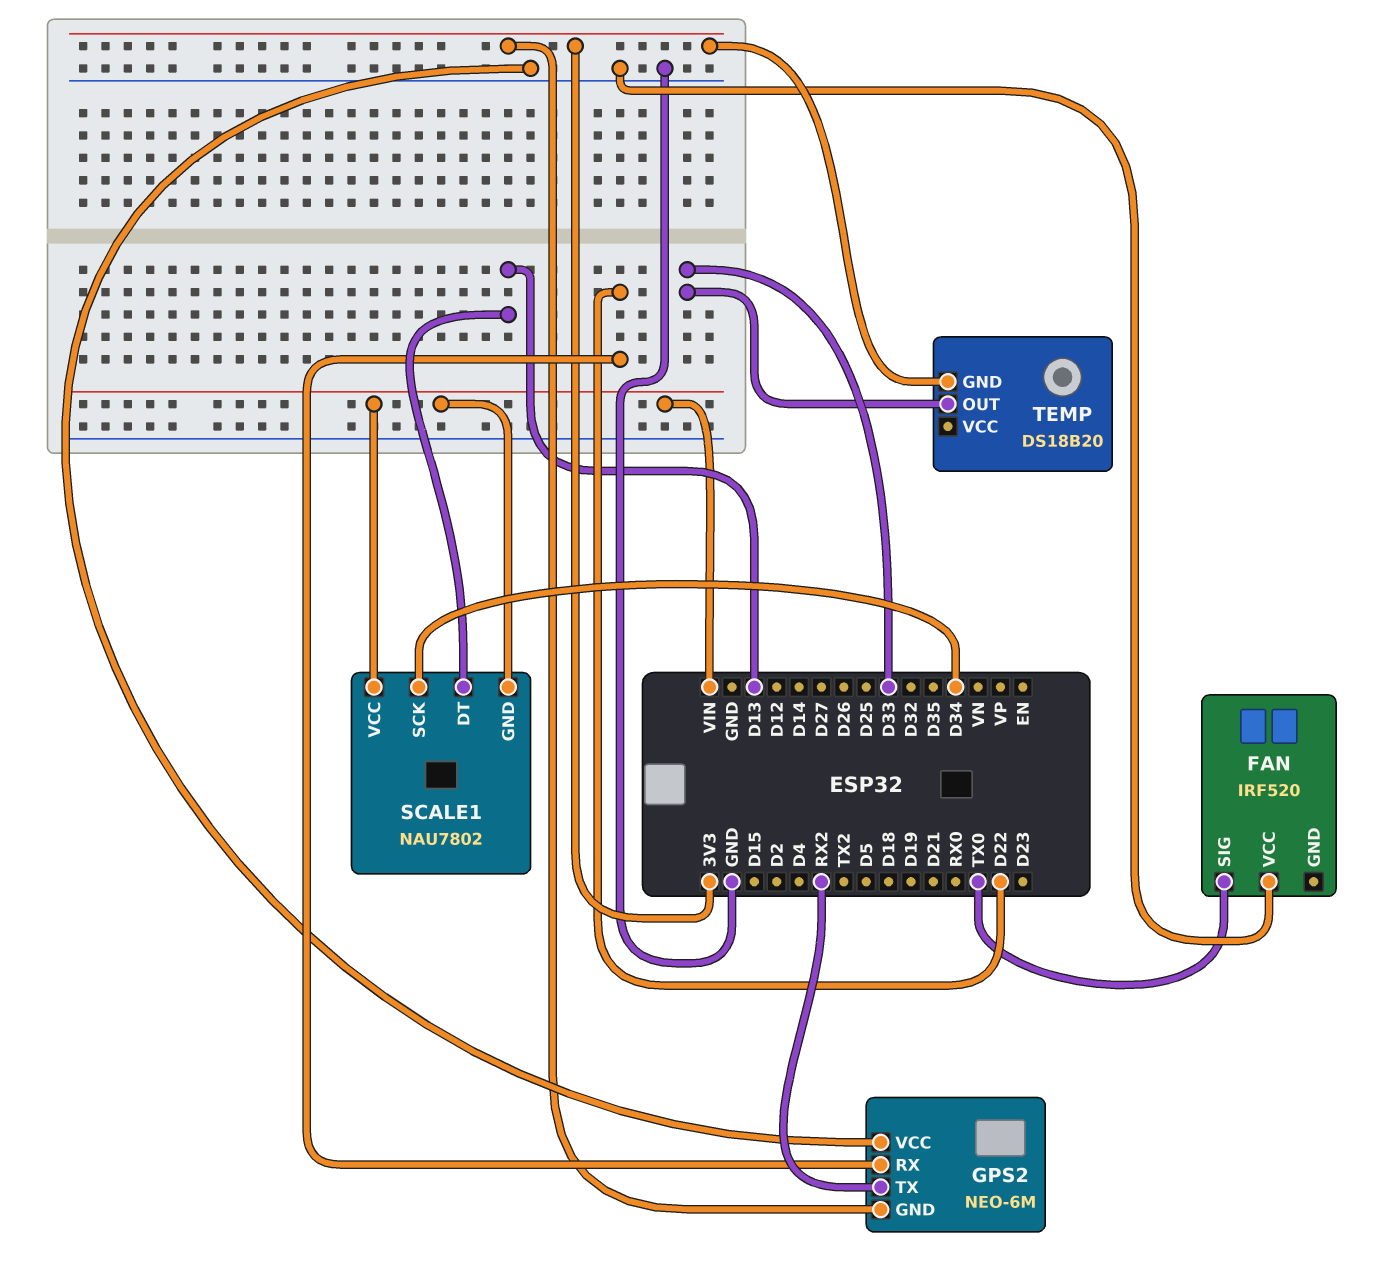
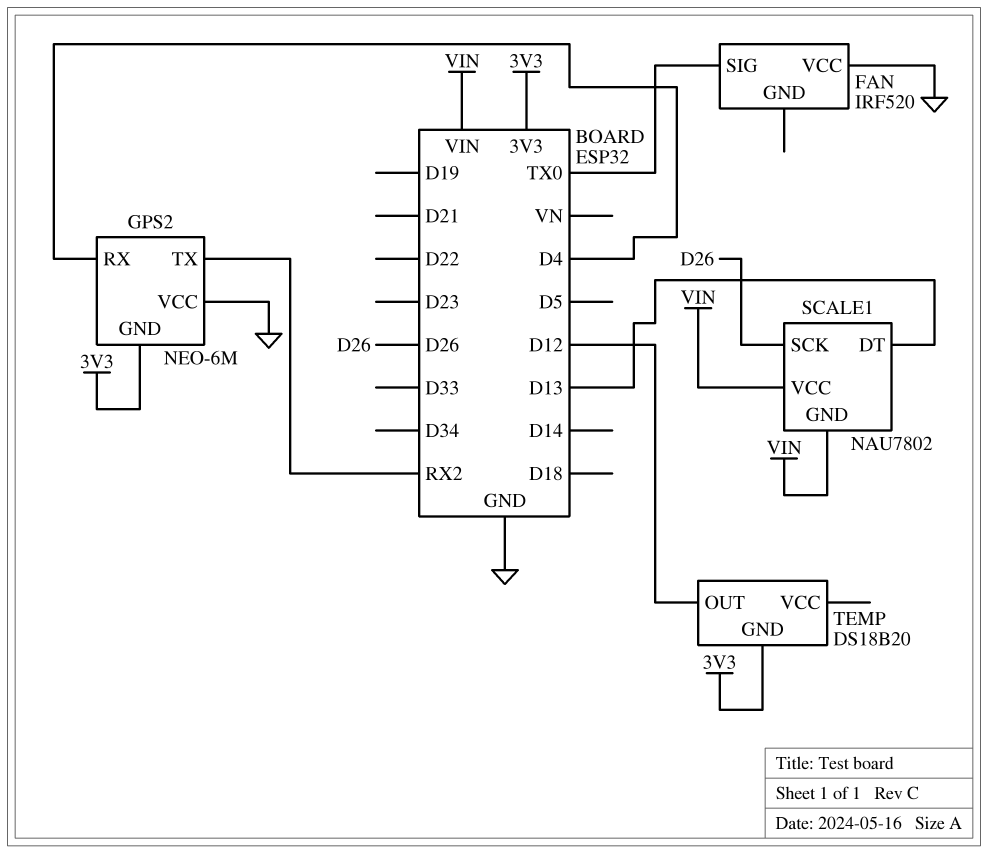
GPS2 pin RX: D22 -> D4
SCALE1 pin SCK: D34 -> D26
TEMP pin OUT: D33 -> D12

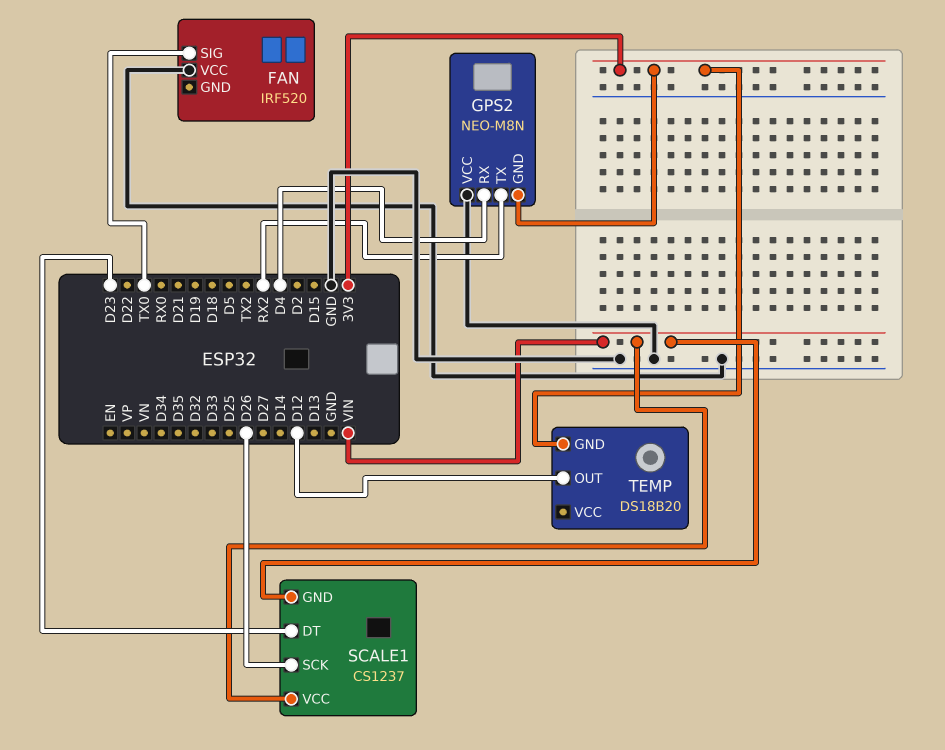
GPS2: NEO-6M -> NEO-M8N
SCALE1: NAU7802 -> CS1237
SCALE1 pin DT: D13 -> D23

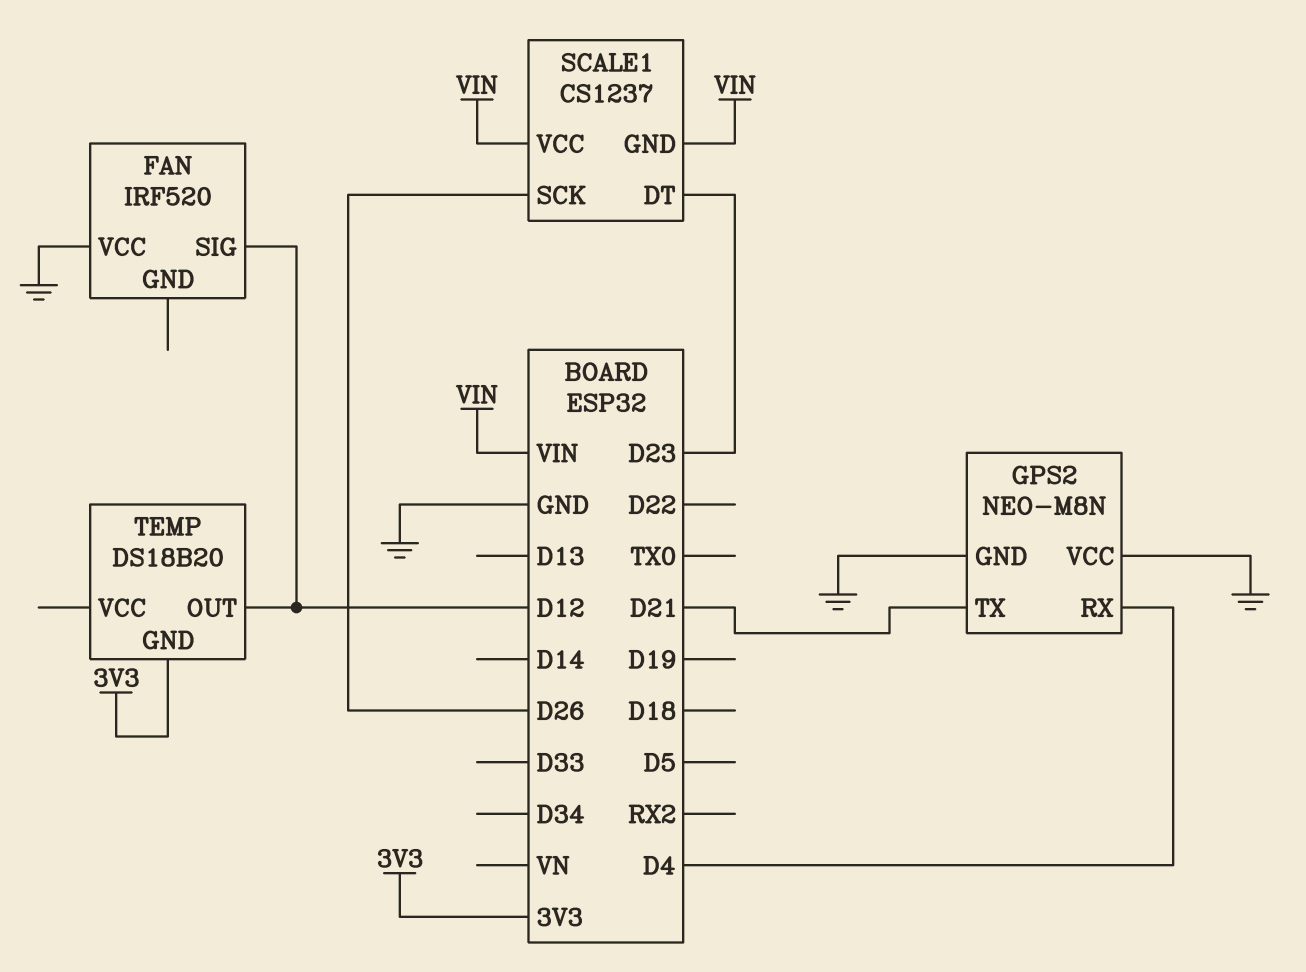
FAN pin SIG: TX0 -> D12
GPS2 pin GND: 3V3 -> GND
GPS2 pin TX: RX2 -> D21

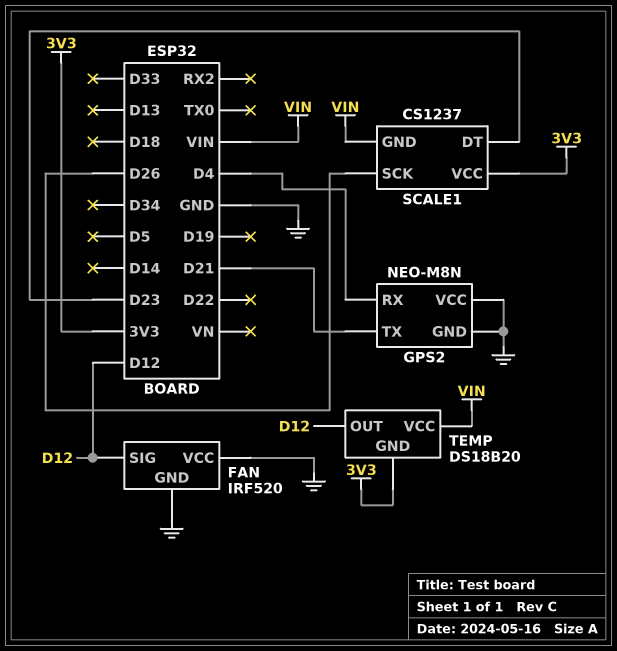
FAN pin GND: none -> GND
SCALE1 pin VCC: VIN -> 3V3
TEMP pin VCC: none -> VIN

